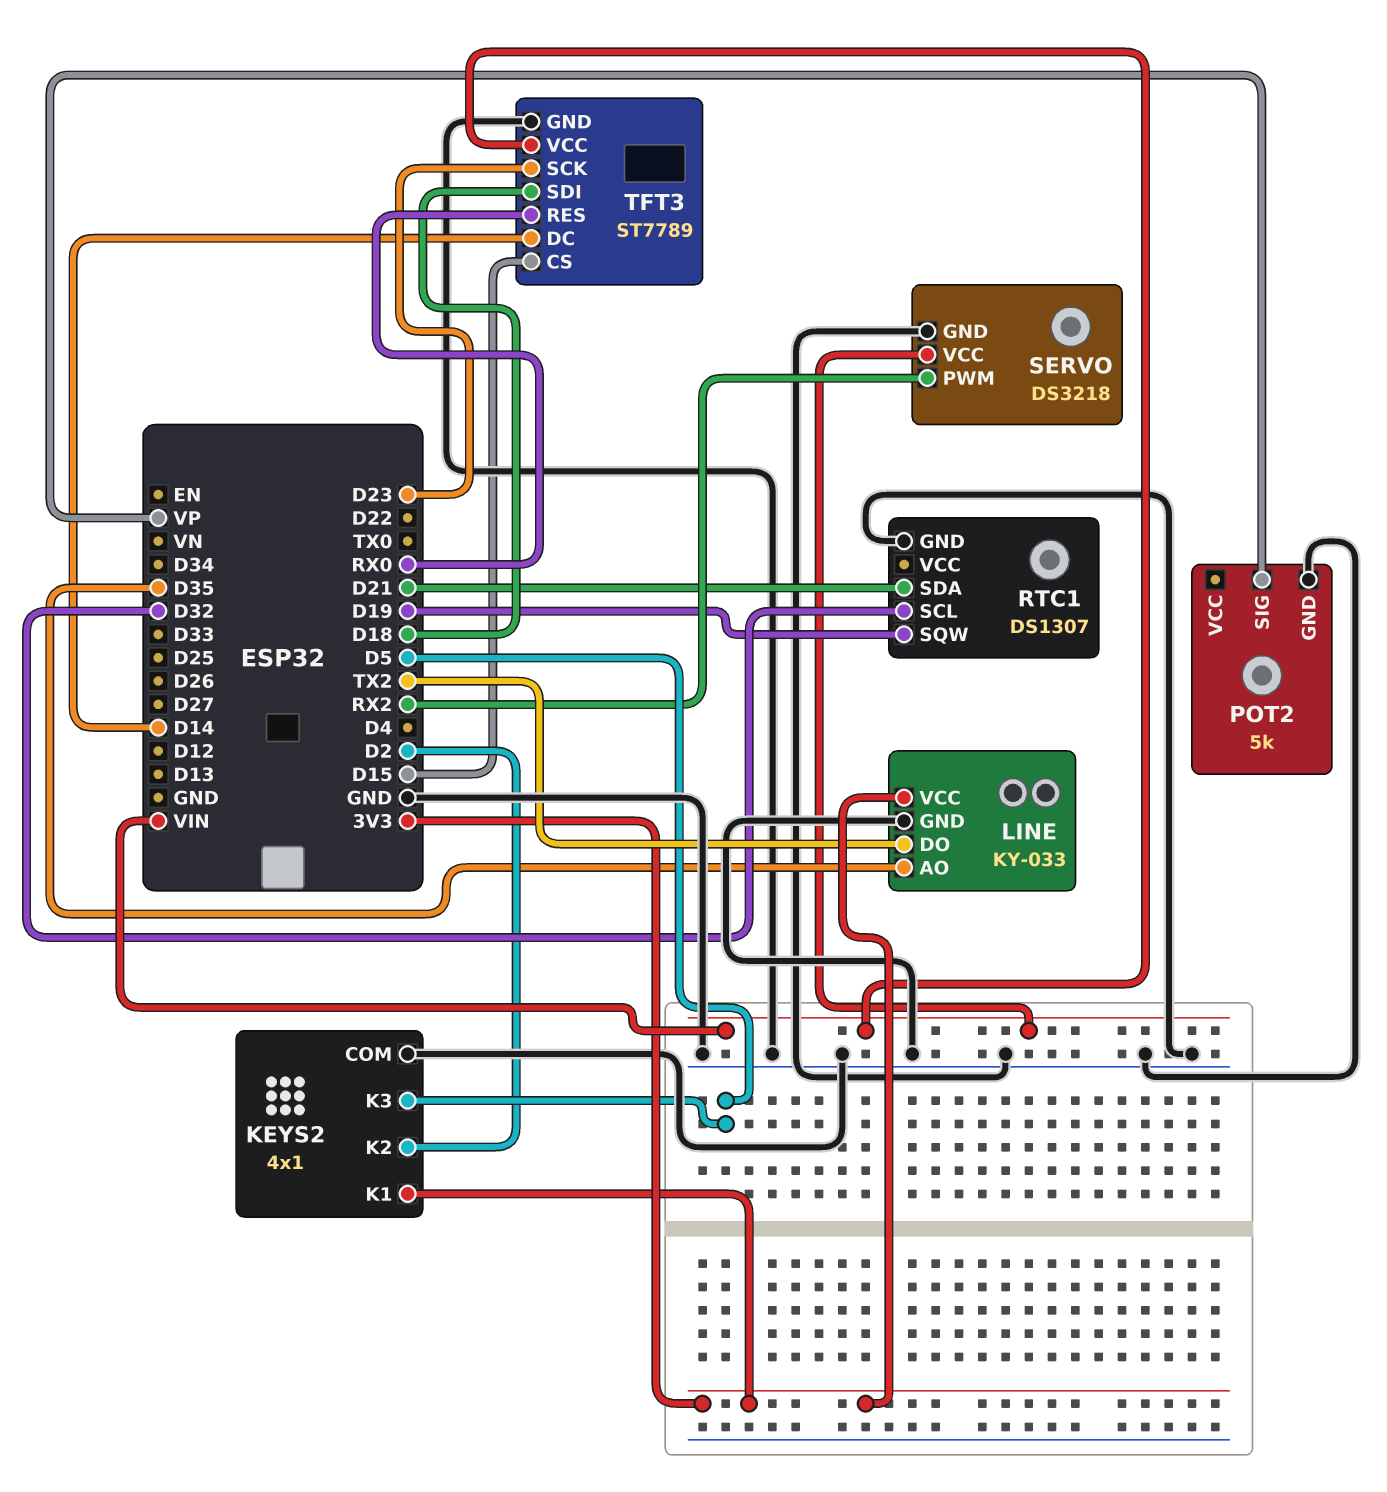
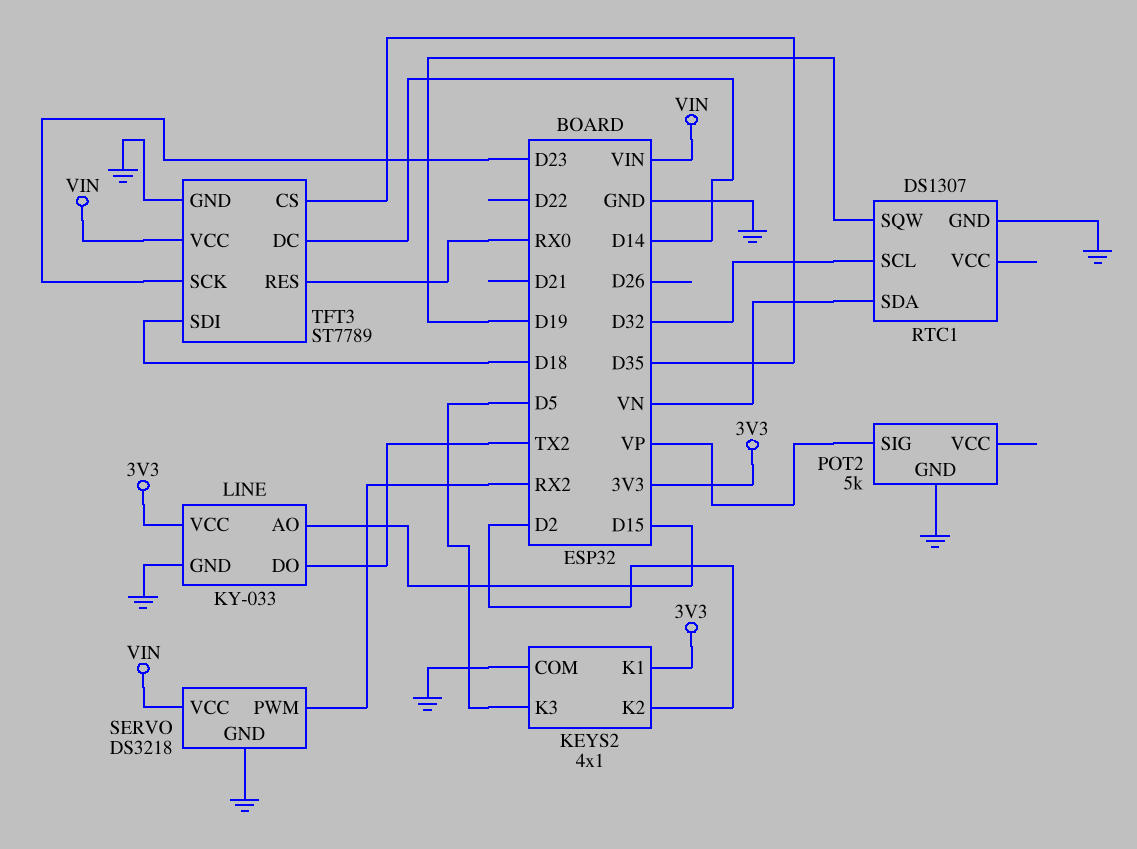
LINE pin AO: D35 -> D15
RTC1 pin SDA: D21 -> VN
TFT3 pin CS: D15 -> D35

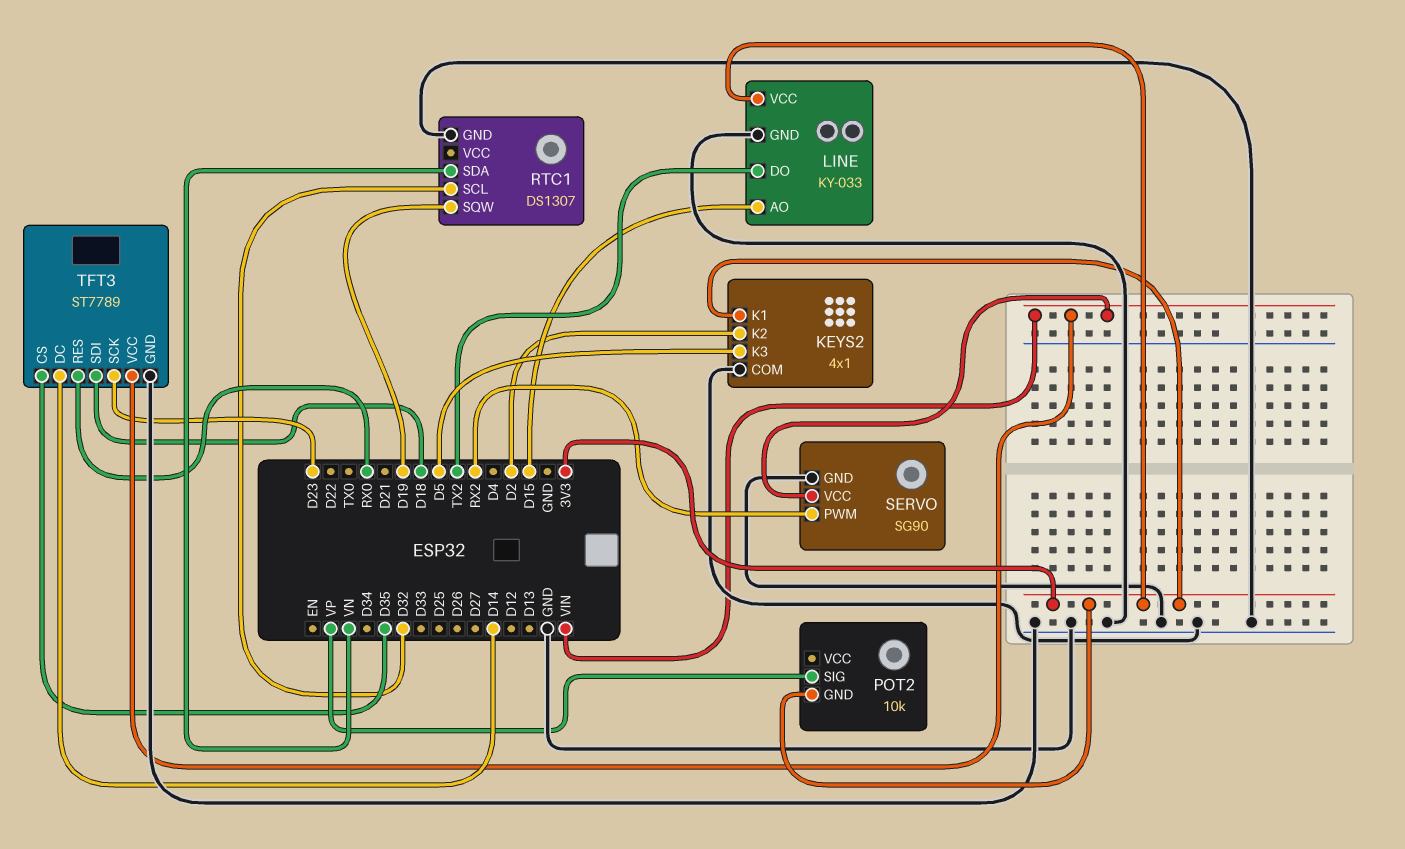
POT2: 5k -> 10k
POT2 pin GND: GND -> 3V3
SERVO: DS3218 -> SG90

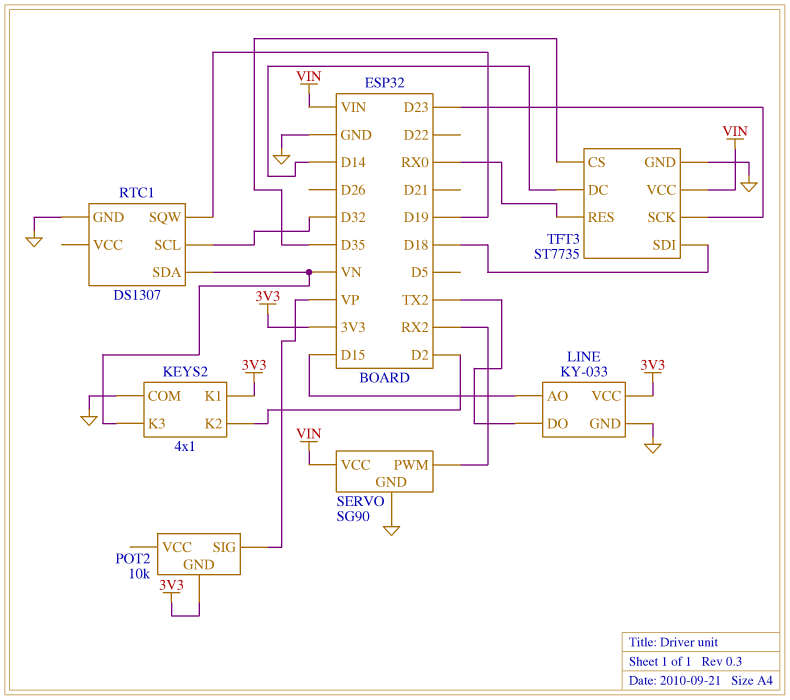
KEYS2 pin K3: D5 -> VN
TFT3: ST7789 -> ST7735

